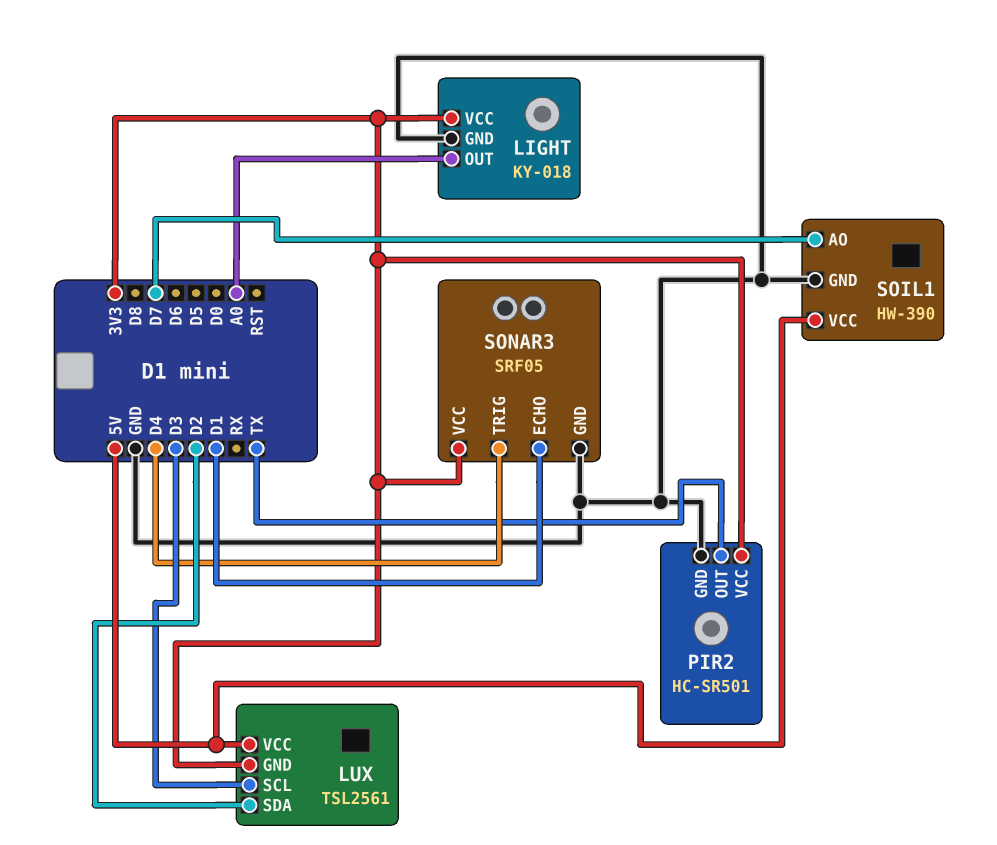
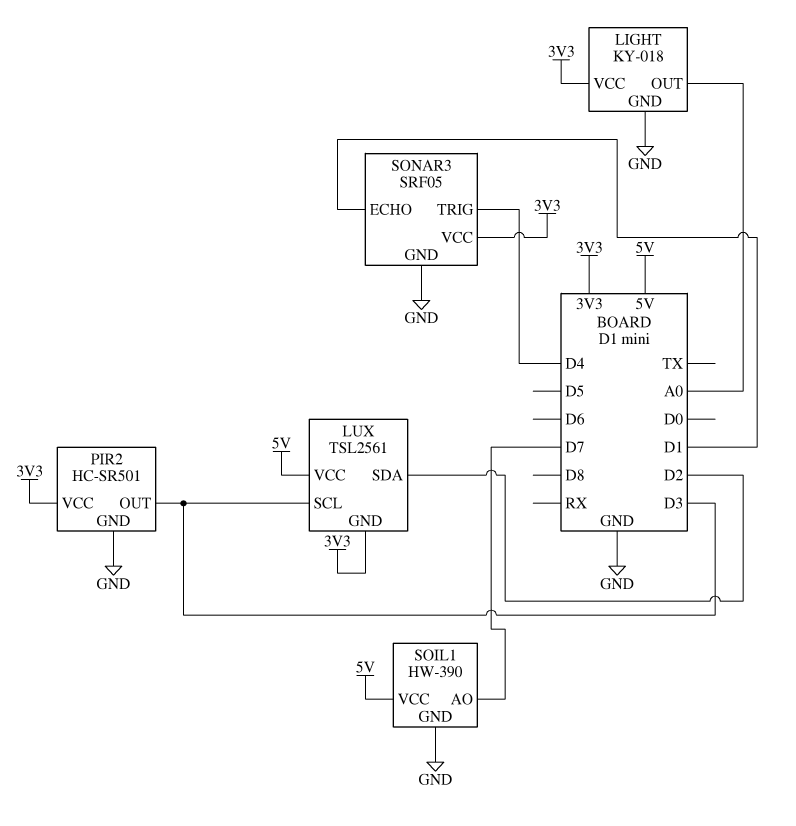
PIR2 pin OUT: TX -> D3

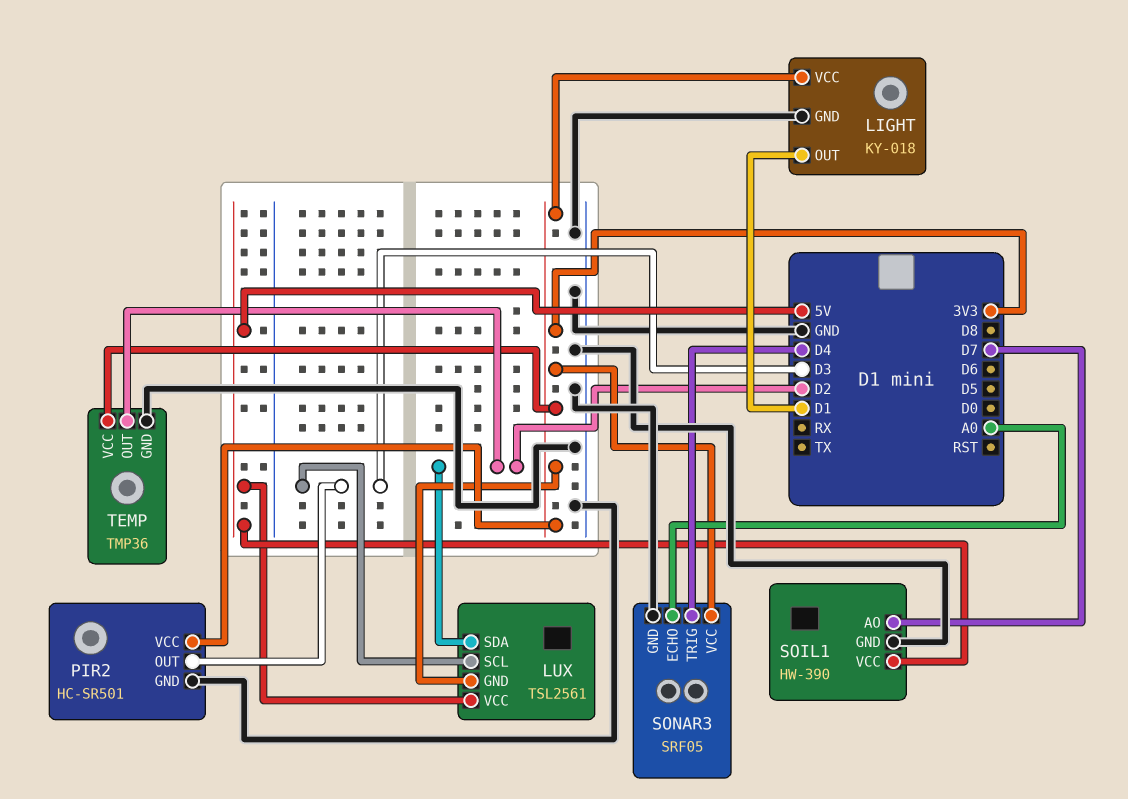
LIGHT pin OUT: A0 -> D1
SONAR3 pin ECHO: D1 -> A0
TEMP: none -> TMP36
TEMP pin GND: none -> GND
TEMP pin OUT: none -> D2
TEMP pin VCC: none -> 3V3

